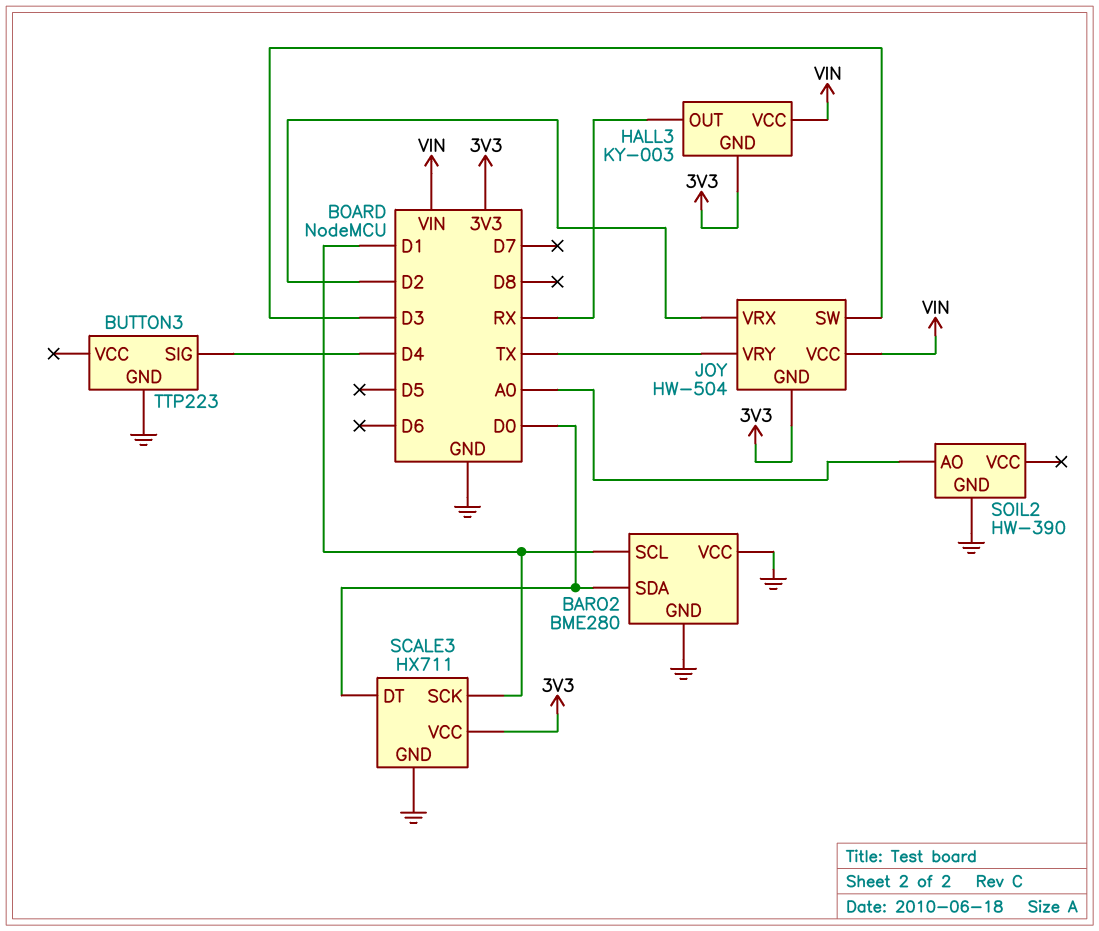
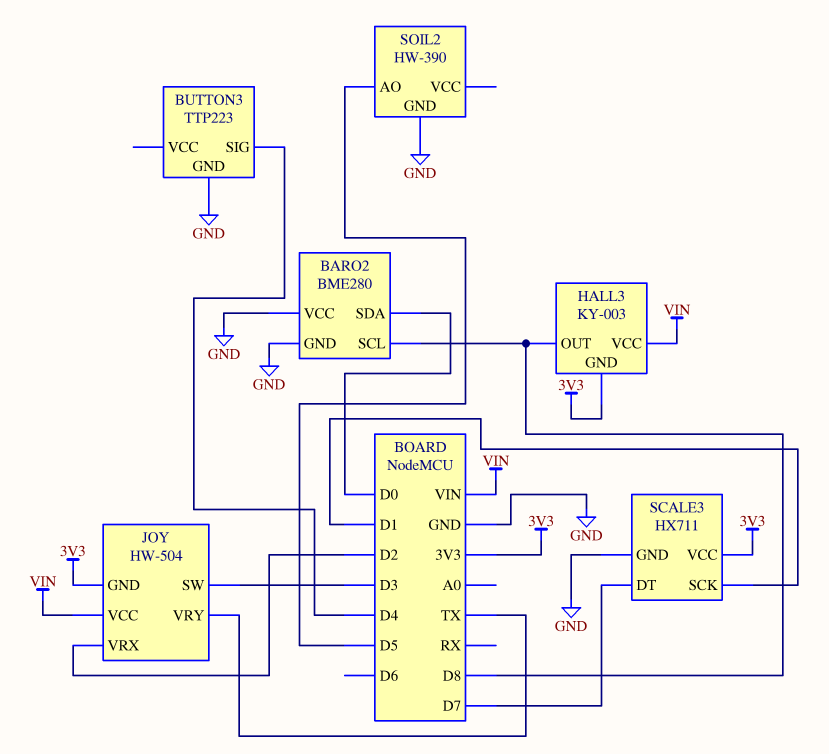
BARO2 pin SCL: D1 -> D8
HALL3 pin OUT: RX -> D8
SCALE3 pin DT: D0 -> D7
SOIL2 pin AO: A0 -> D5

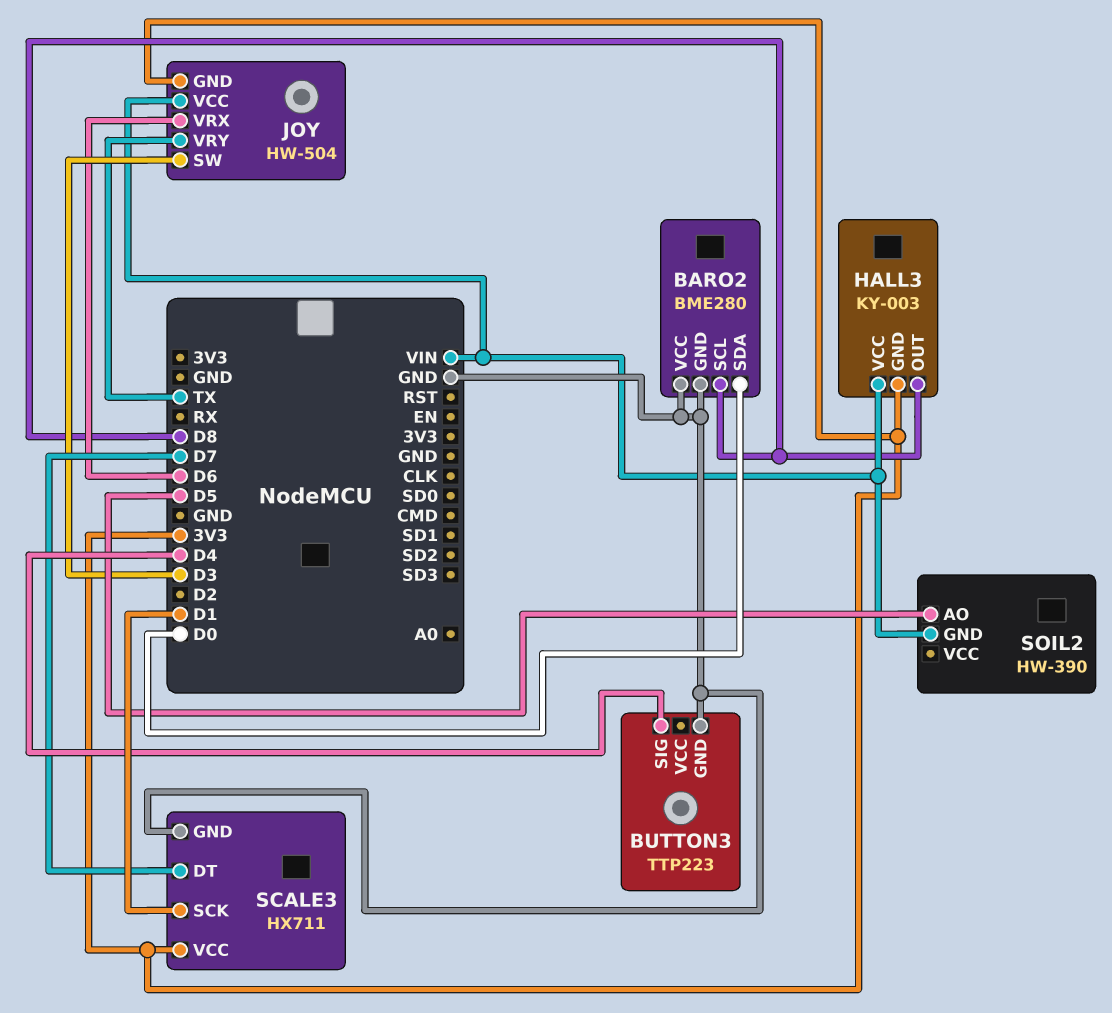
JOY pin VRX: D2 -> D6
SOIL2 pin GND: GND -> VIN

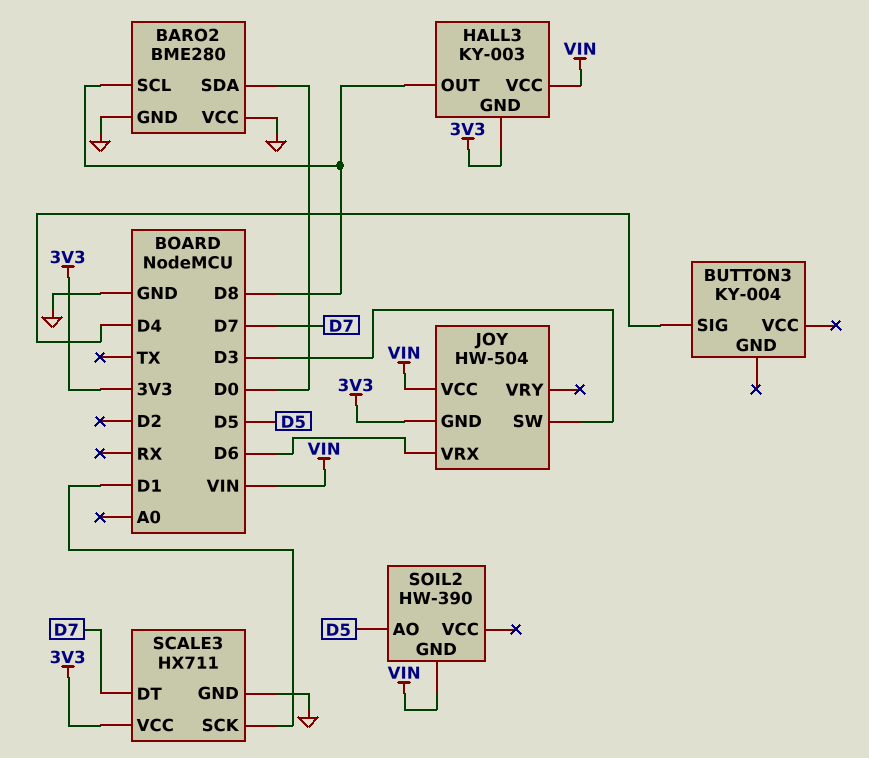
BUTTON3: TTP223 -> KY-004
BUTTON3 pin GND: GND -> none
JOY pin VRY: TX -> none

